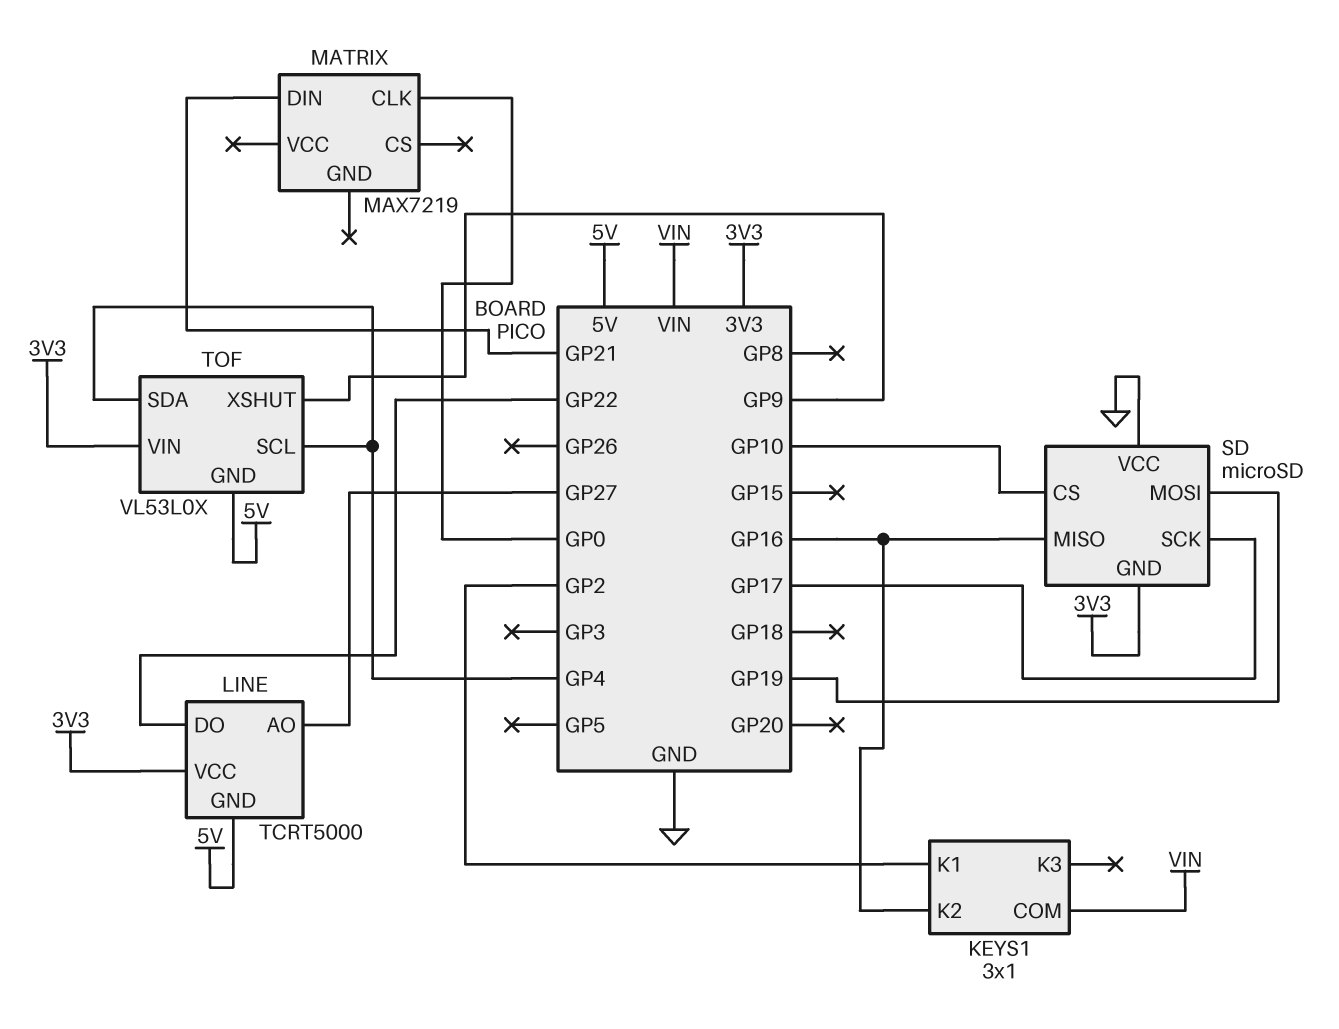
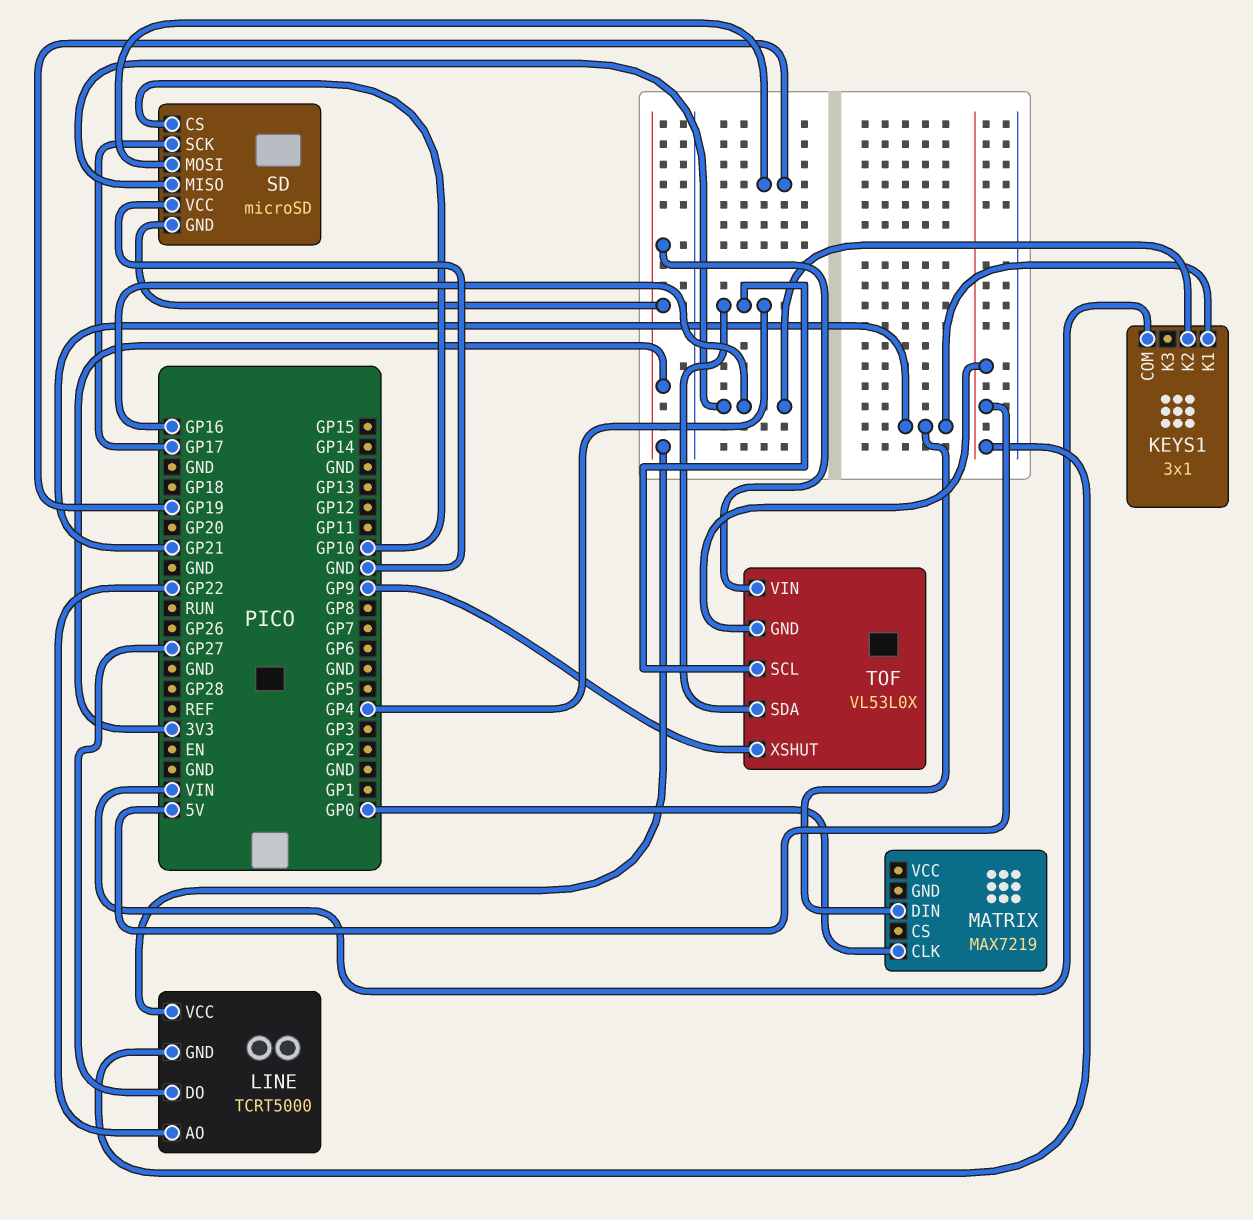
KEYS1 pin K1: GP2 -> GP21
LINE pin AO: GP27 -> GP22
LINE pin DO: GP22 -> GP27

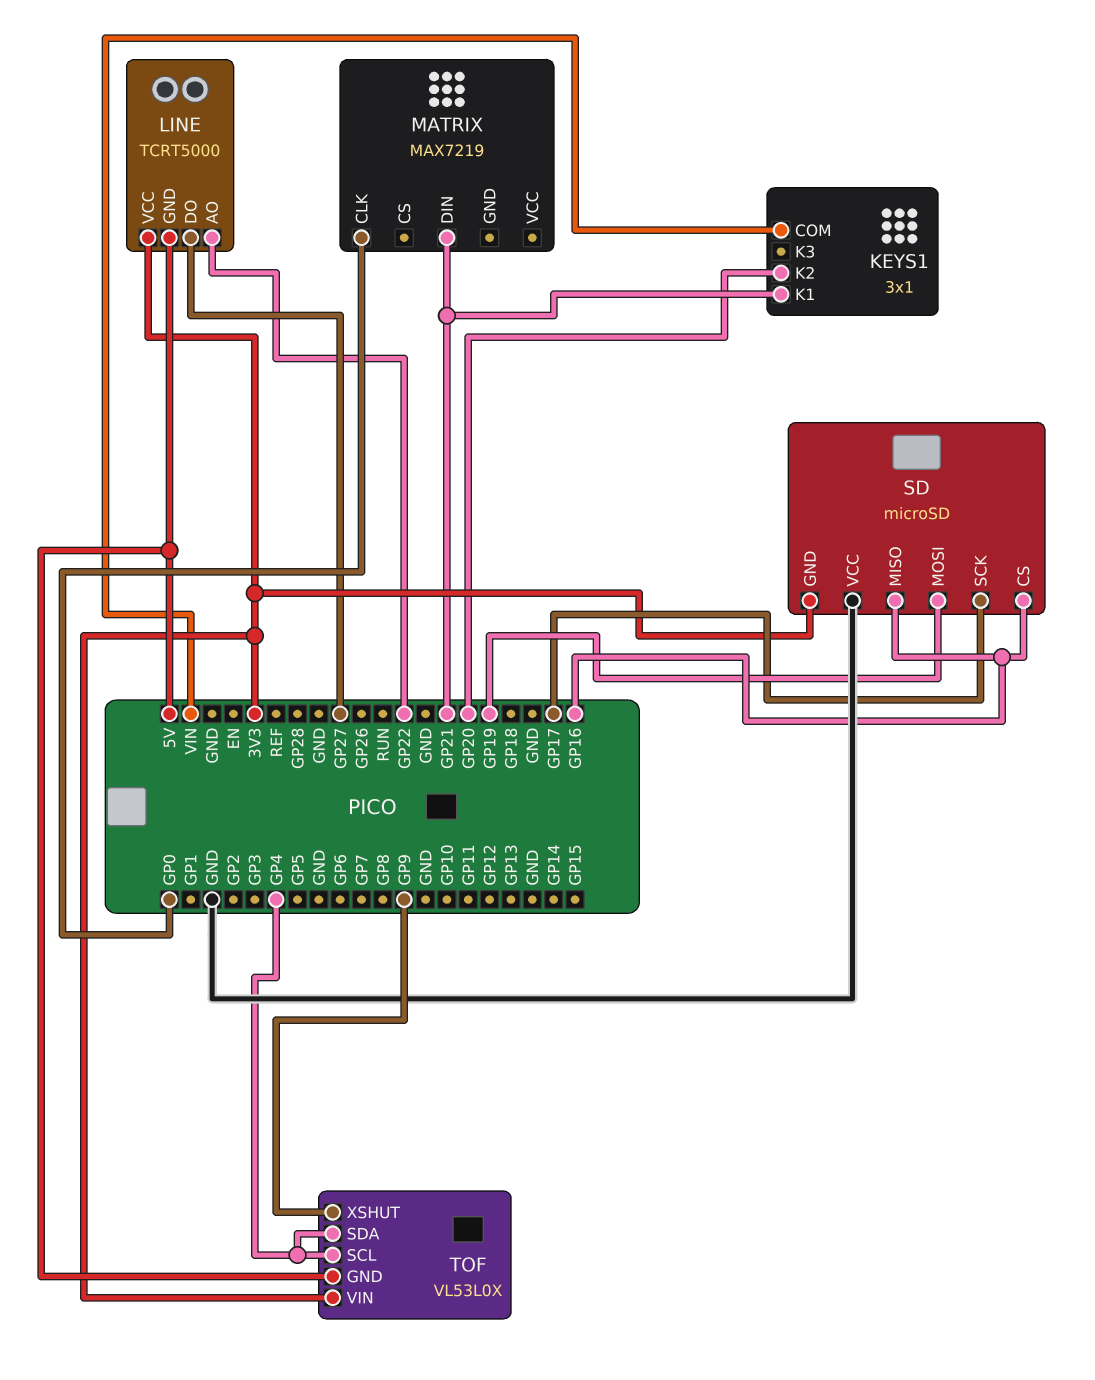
KEYS1 pin K2: GP16 -> GP20
SD pin CS: GP10 -> GP16

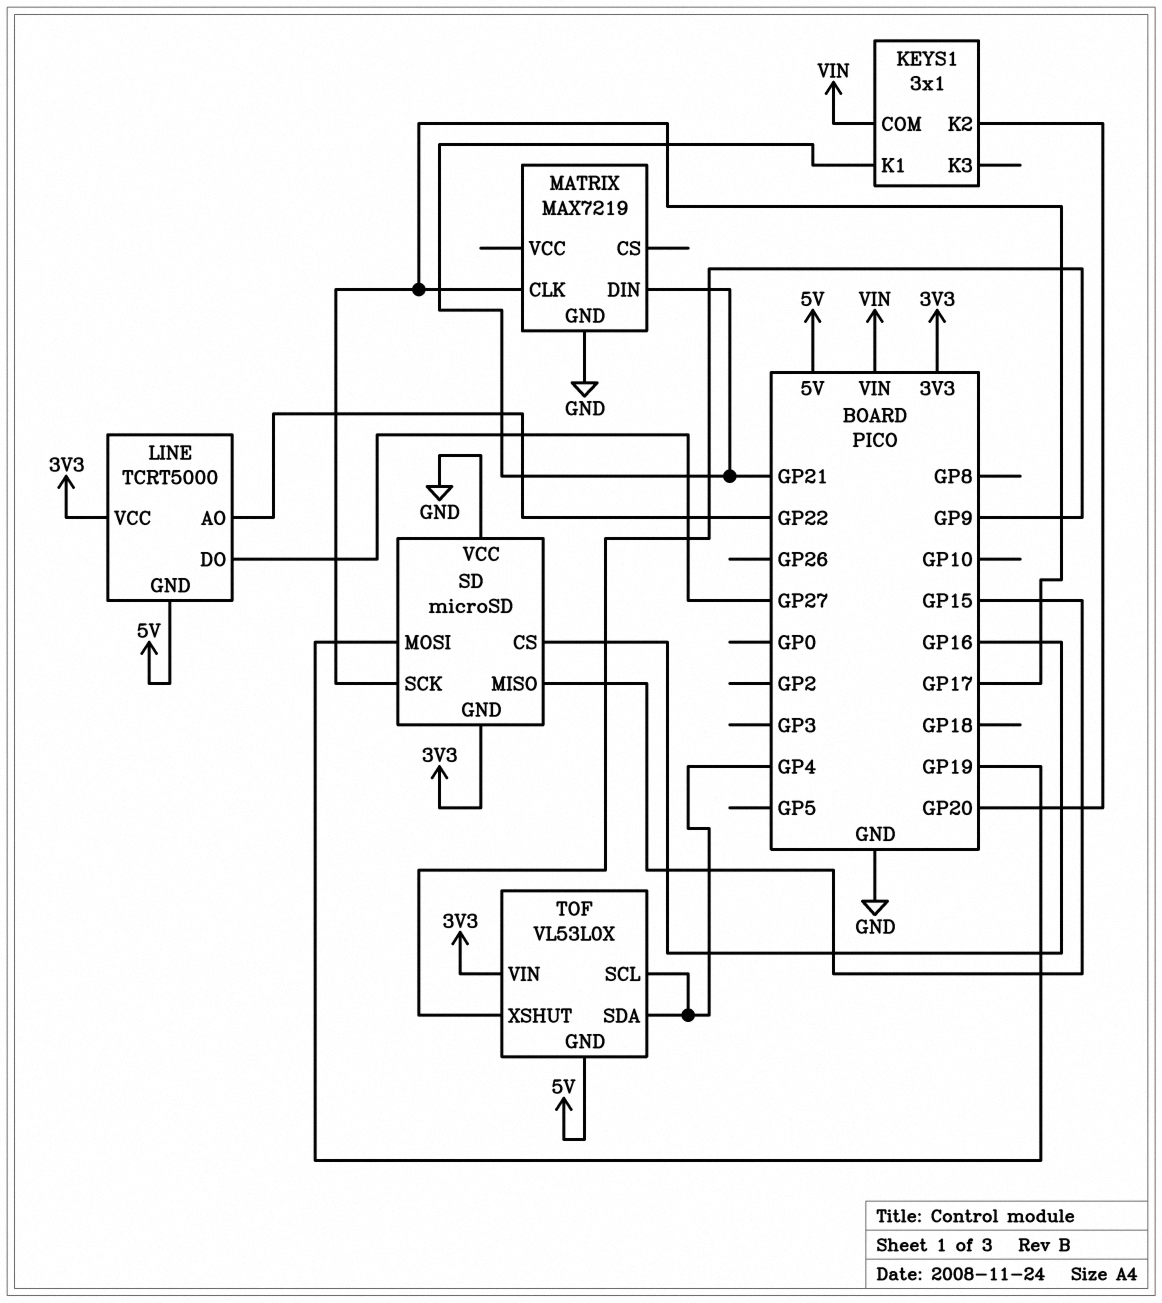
MATRIX pin CLK: GP0 -> GP17
MATRIX pin GND: none -> GND
SD pin MISO: GP16 -> GP15

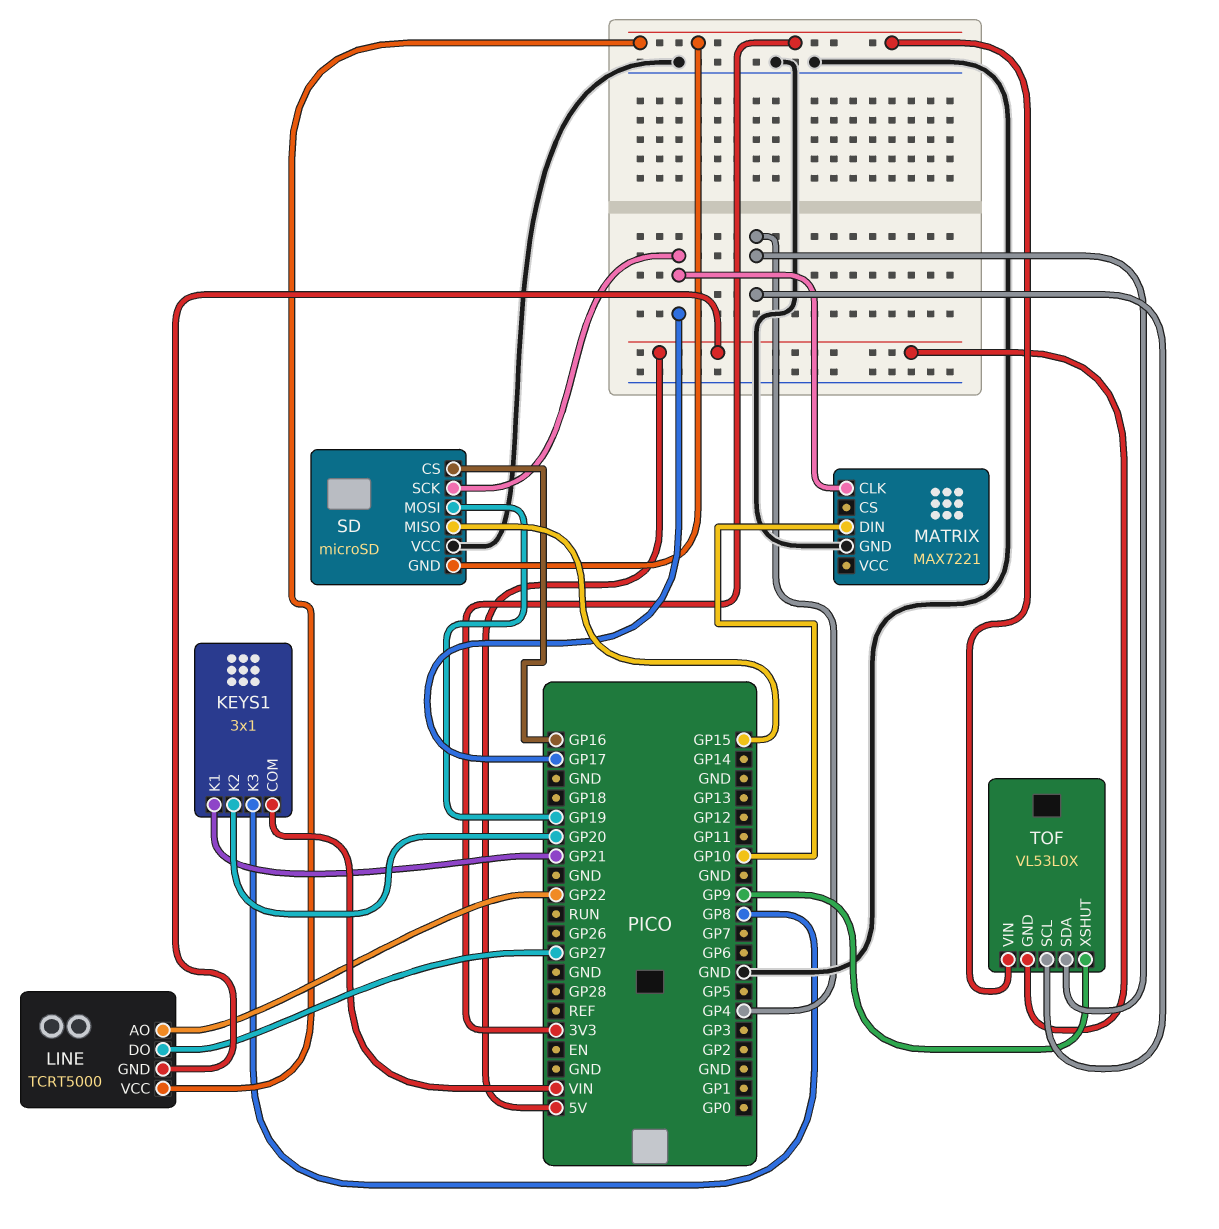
KEYS1 pin K3: none -> GP8
MATRIX: MAX7219 -> MAX7221
MATRIX pin DIN: GP21 -> GP10

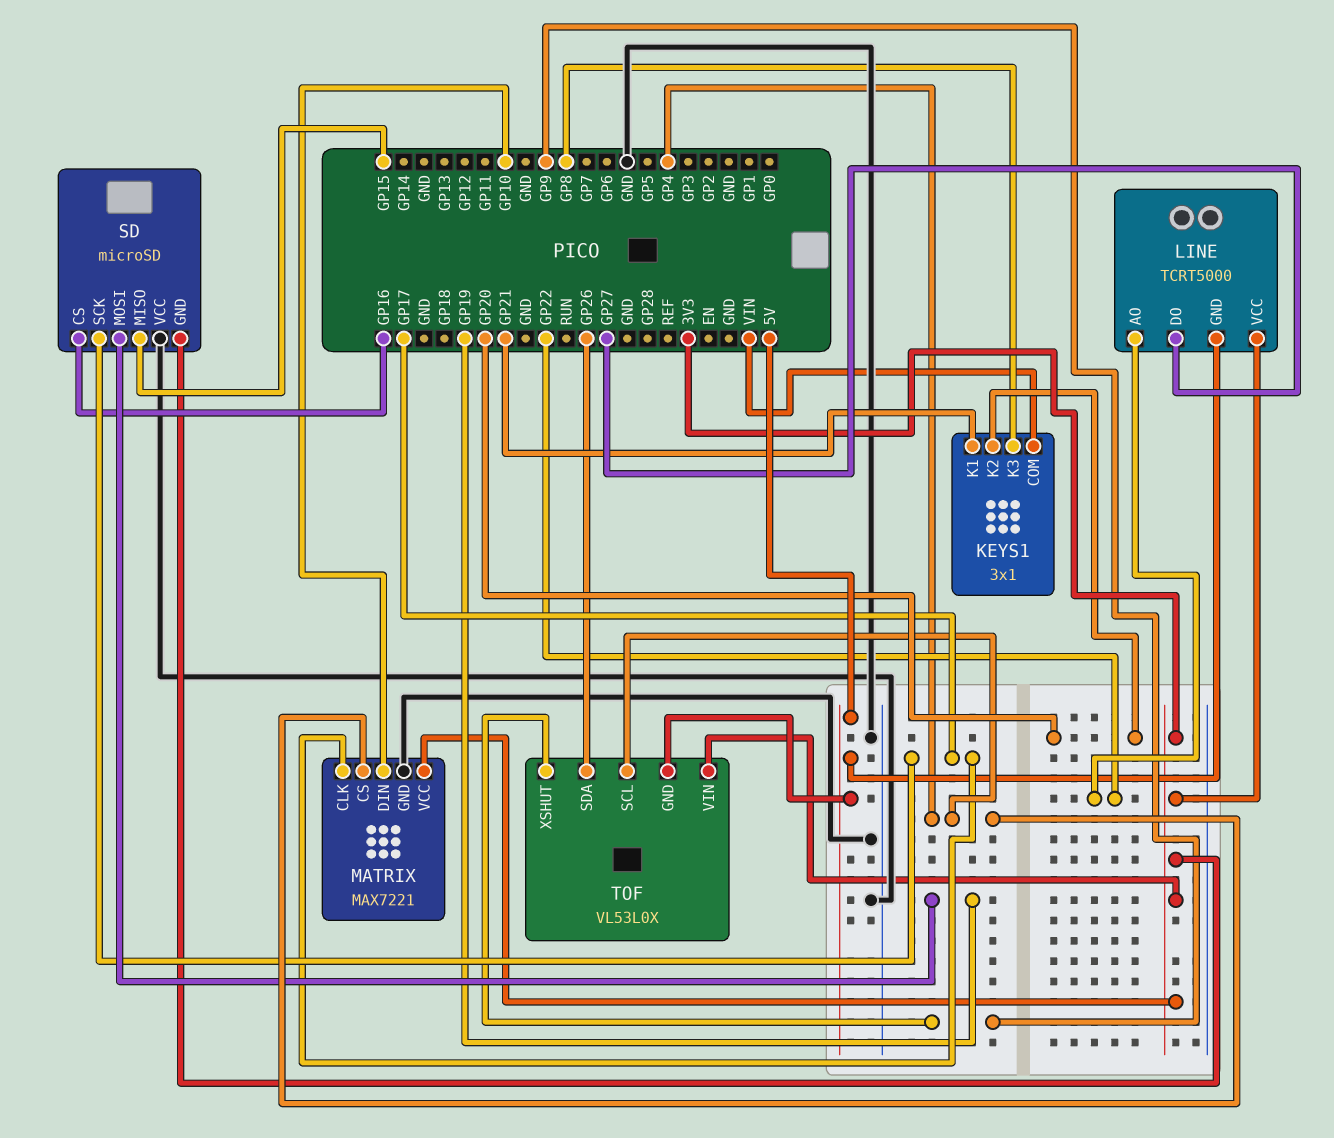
MATRIX pin CS: none -> GP4
MATRIX pin VCC: none -> 3V3
TOF pin SDA: GP4 -> GP26

